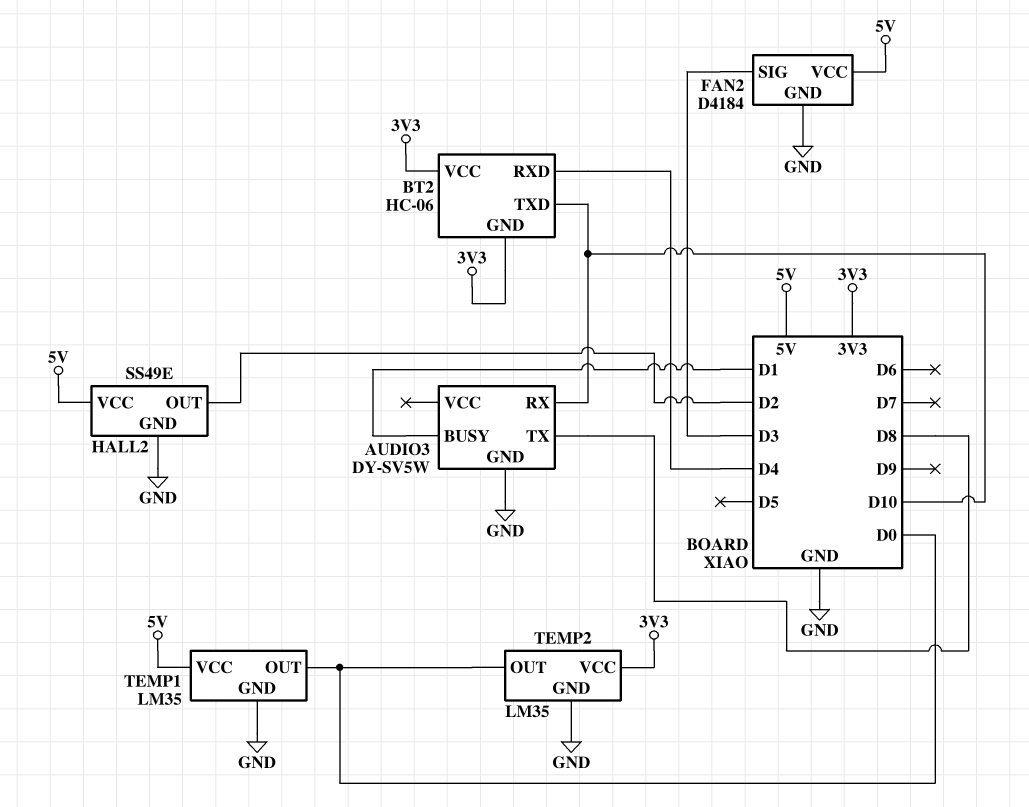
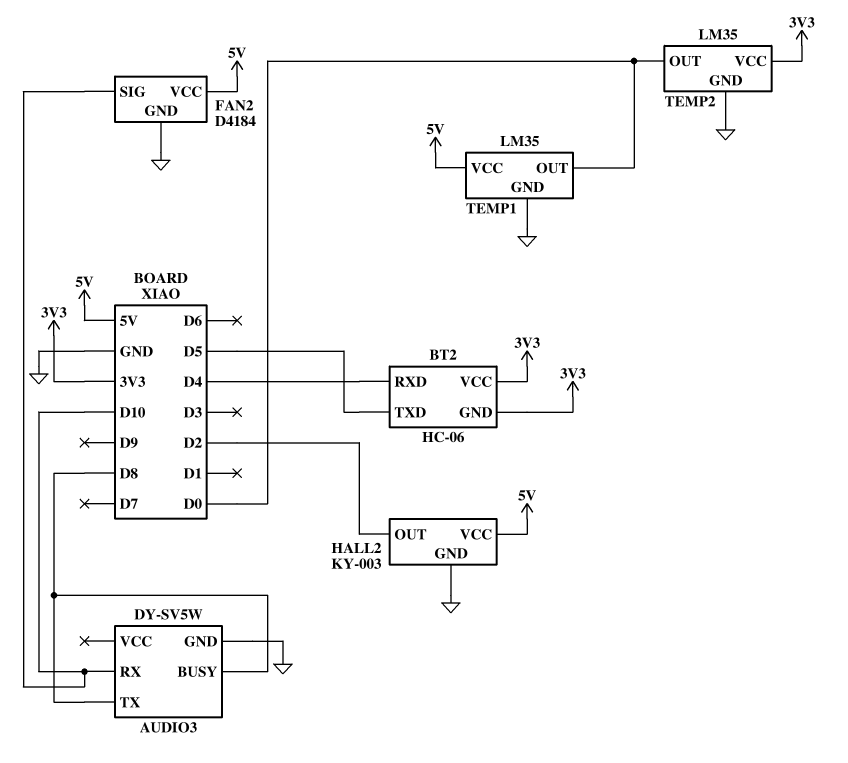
AUDIO3 pin BUSY: D1 -> D8
BT2 pin TXD: D10 -> D5
FAN2 pin SIG: D3 -> D10
HALL2: SS49E -> KY-003

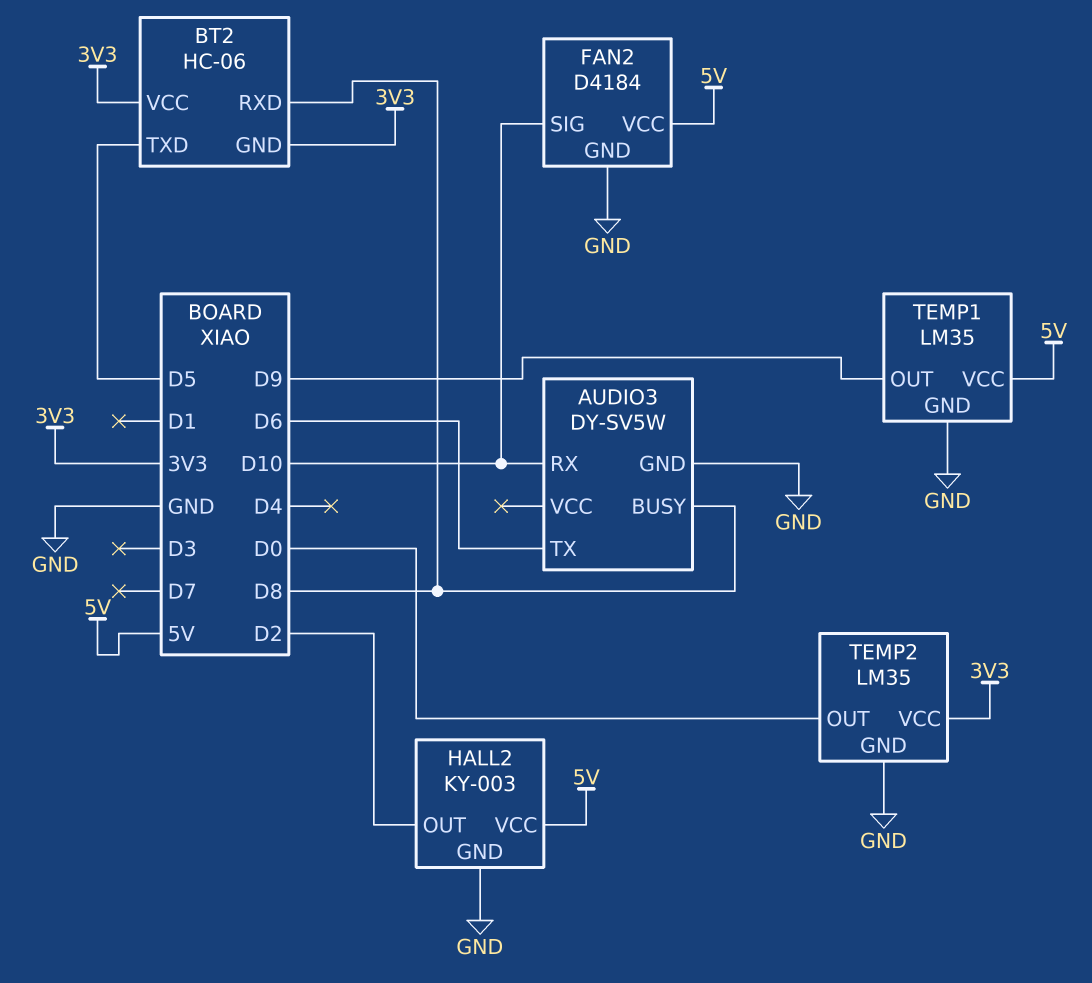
AUDIO3 pin TX: D8 -> D6
BT2 pin RXD: D4 -> D8
TEMP1 pin OUT: D0 -> D9

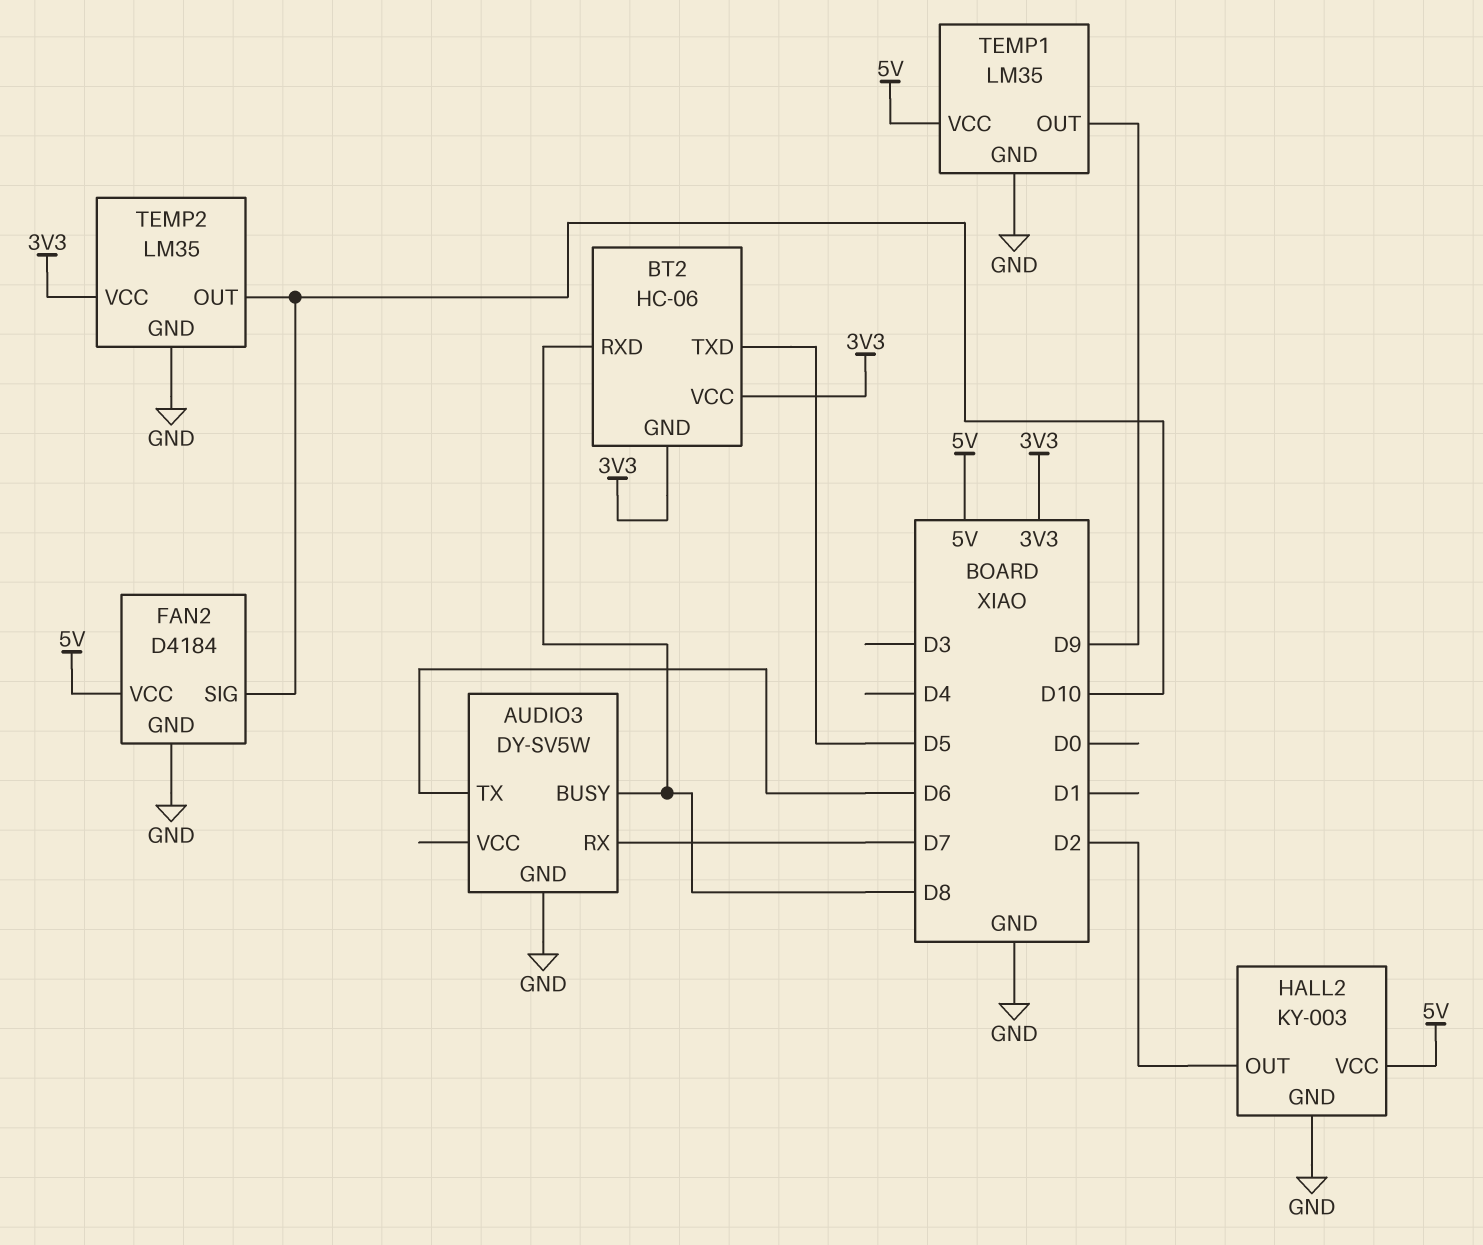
AUDIO3 pin RX: D10 -> D7
TEMP2 pin OUT: D0 -> D10

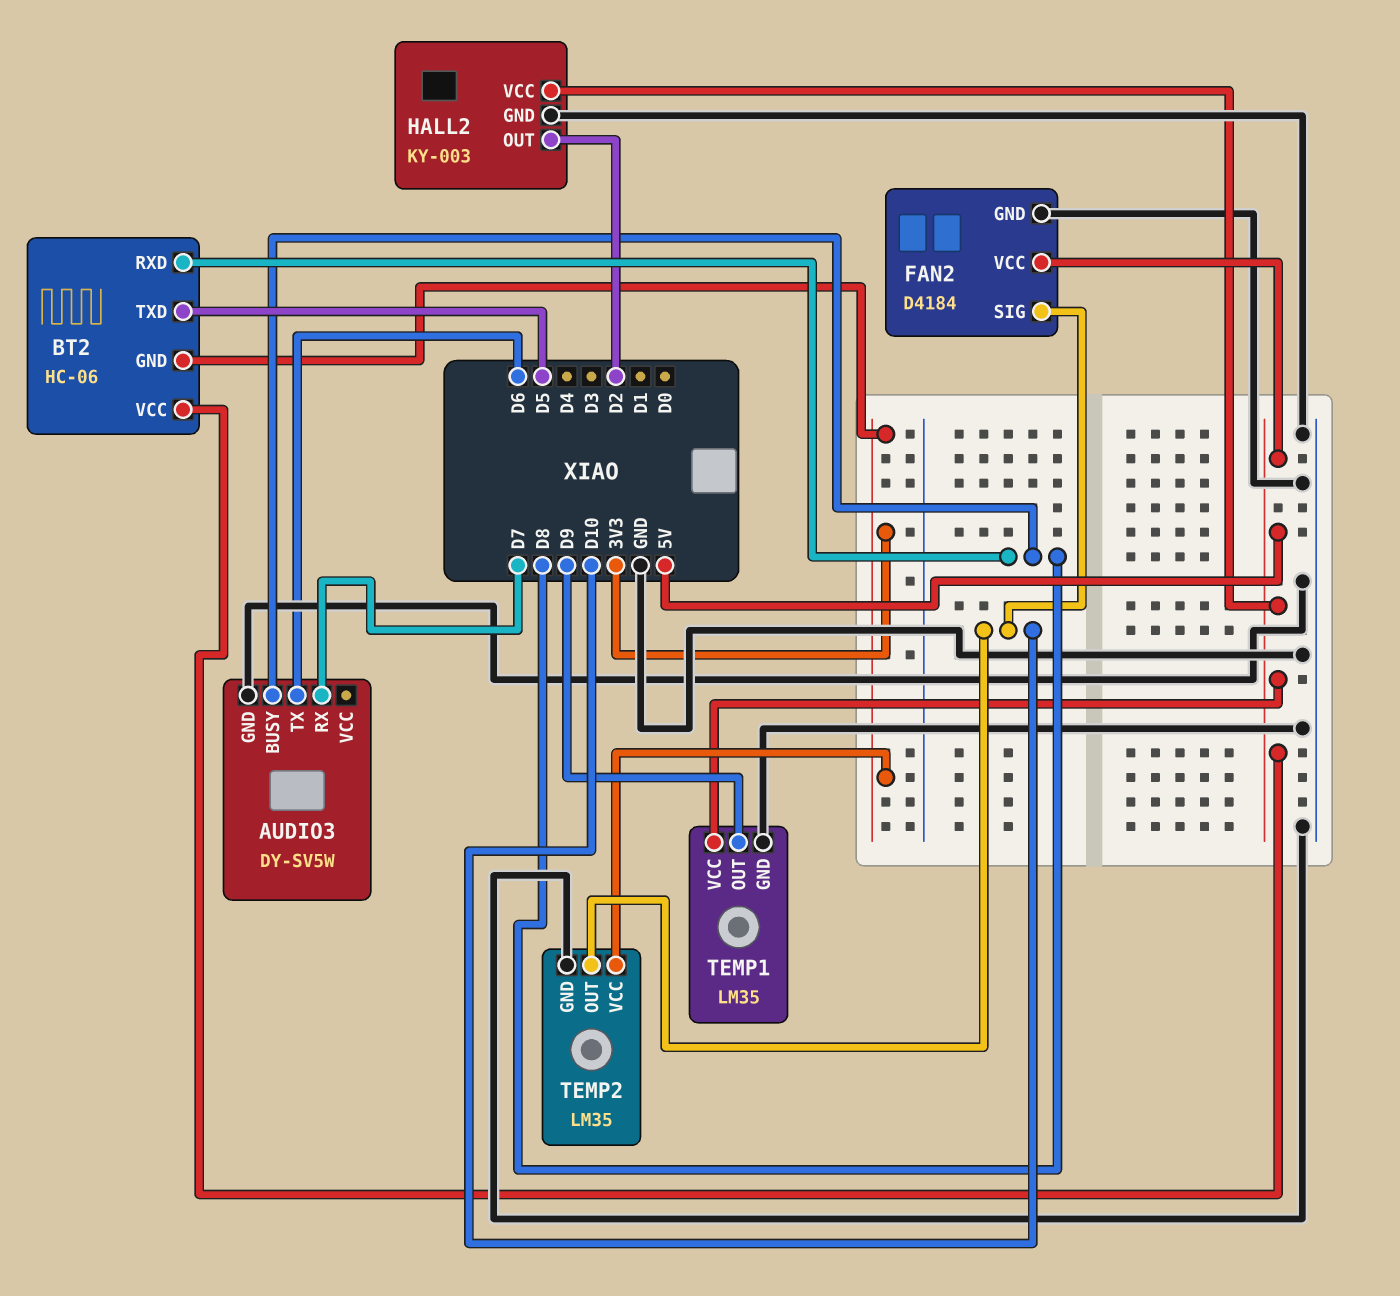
BT2 pin VCC: 3V3 -> 5V

